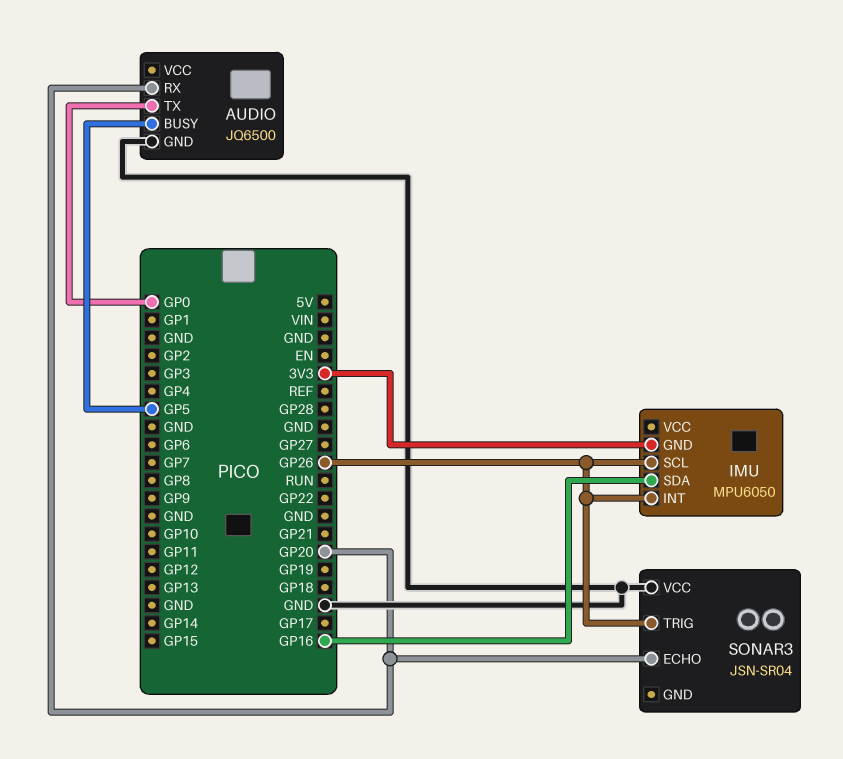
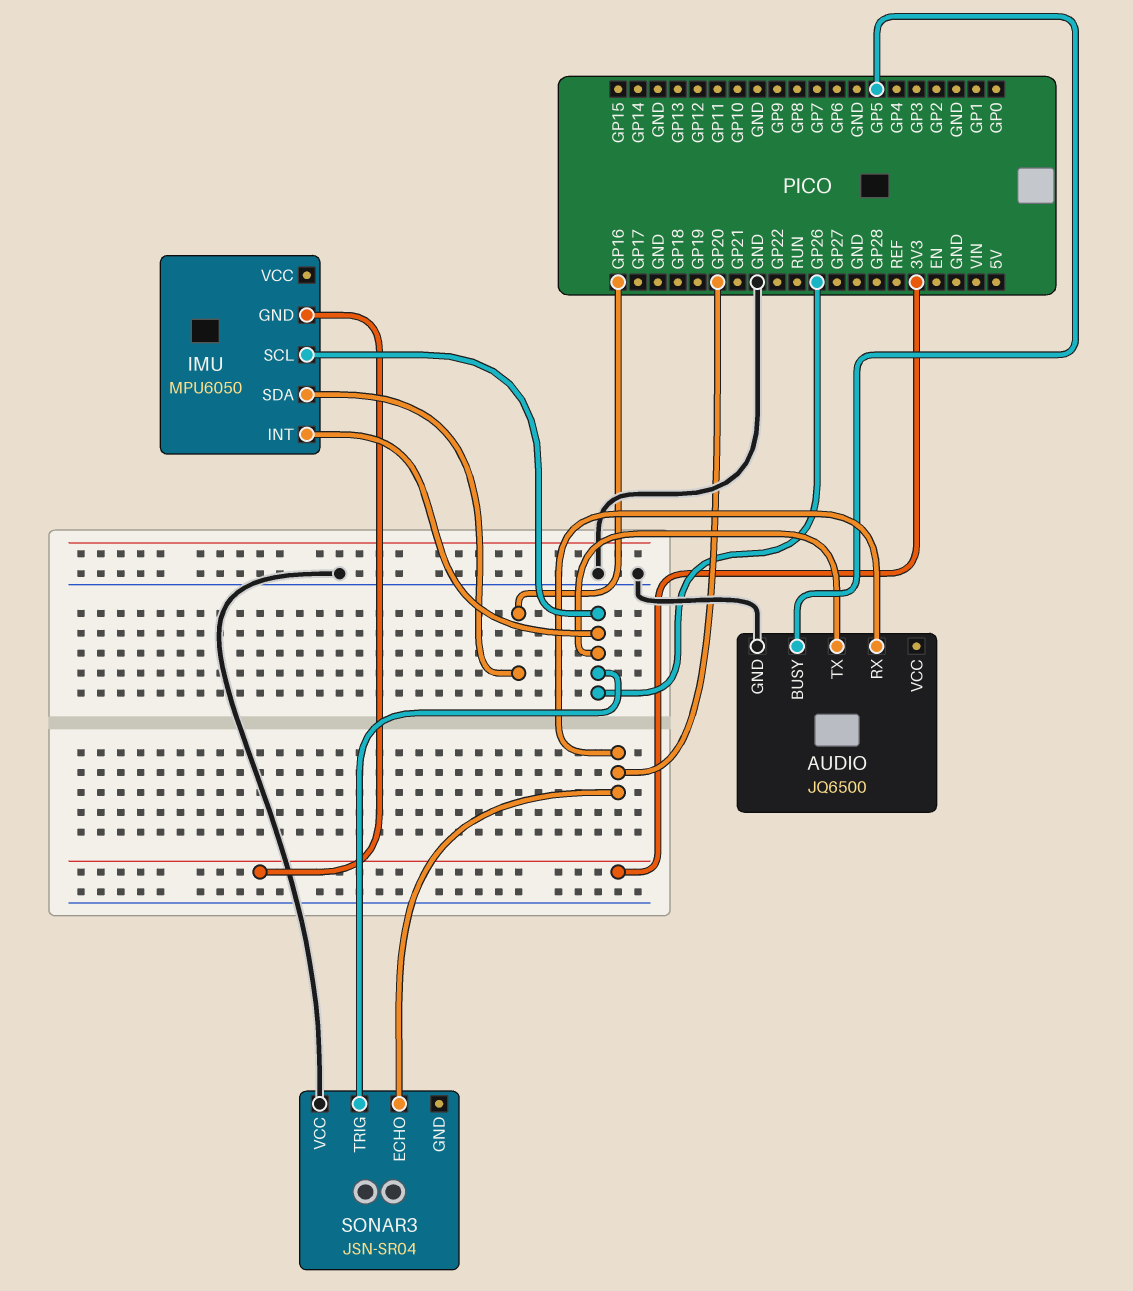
AUDIO pin TX: GP0 -> GP26

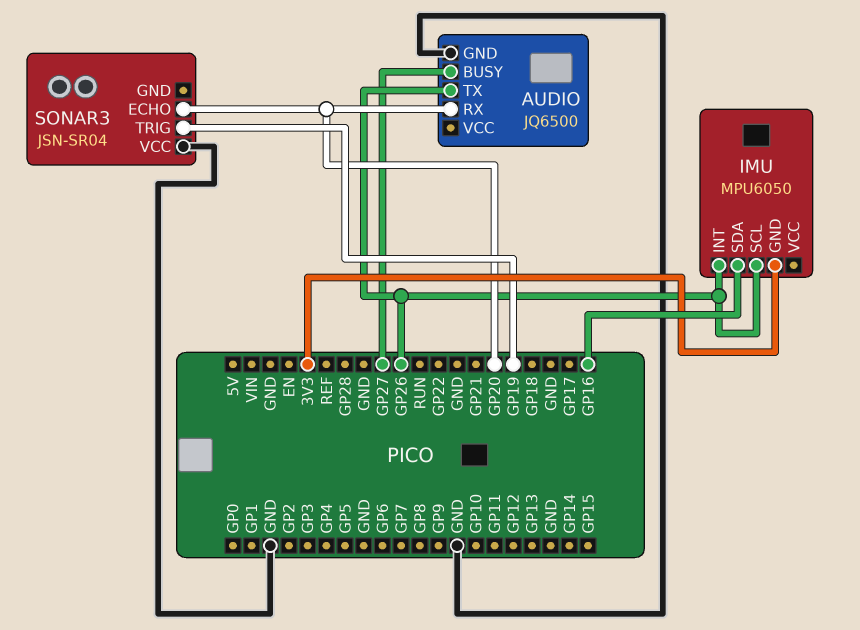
AUDIO pin BUSY: GP5 -> GP27
SONAR3 pin TRIG: GP26 -> GP19

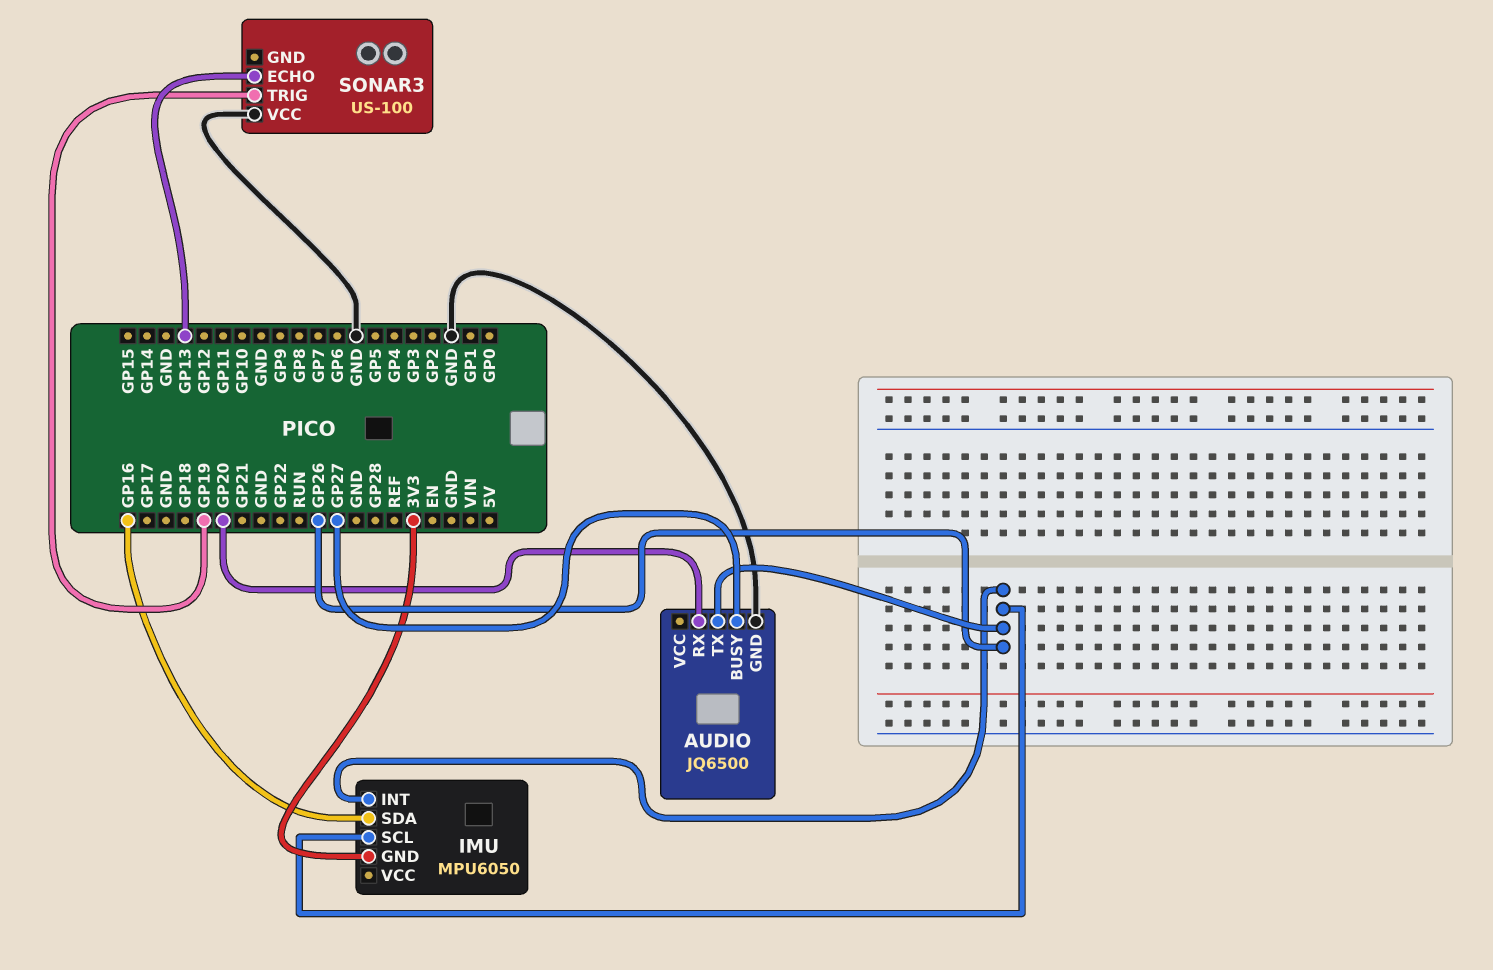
SONAR3: JSN-SR04 -> US-100
SONAR3 pin ECHO: GP20 -> GP13

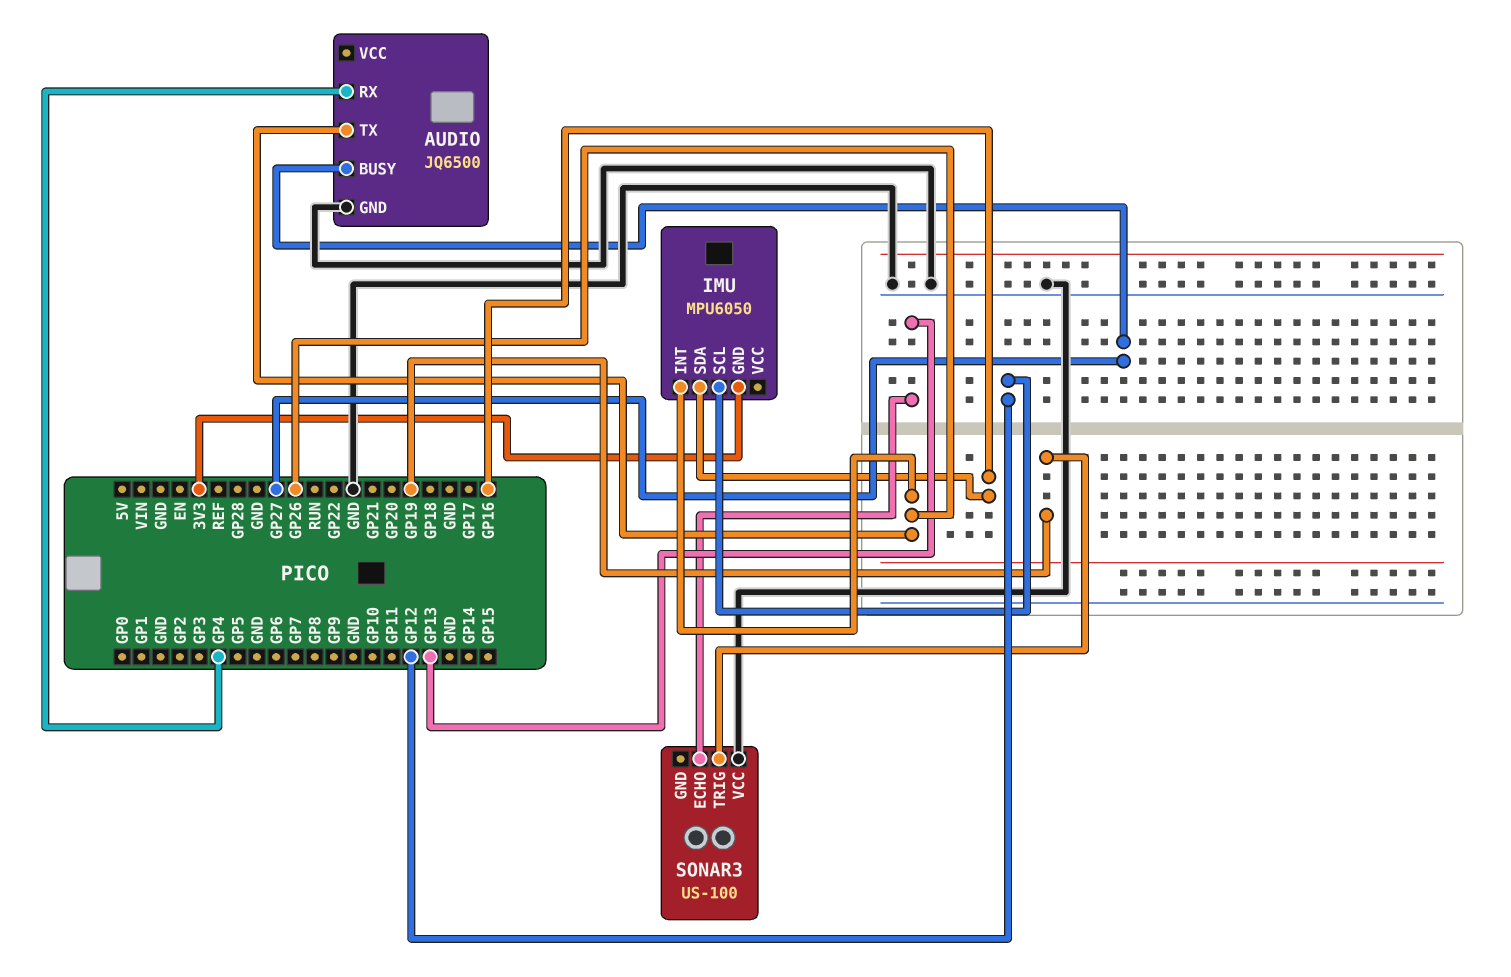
AUDIO pin RX: GP20 -> GP4
IMU pin SCL: GP26 -> GP12

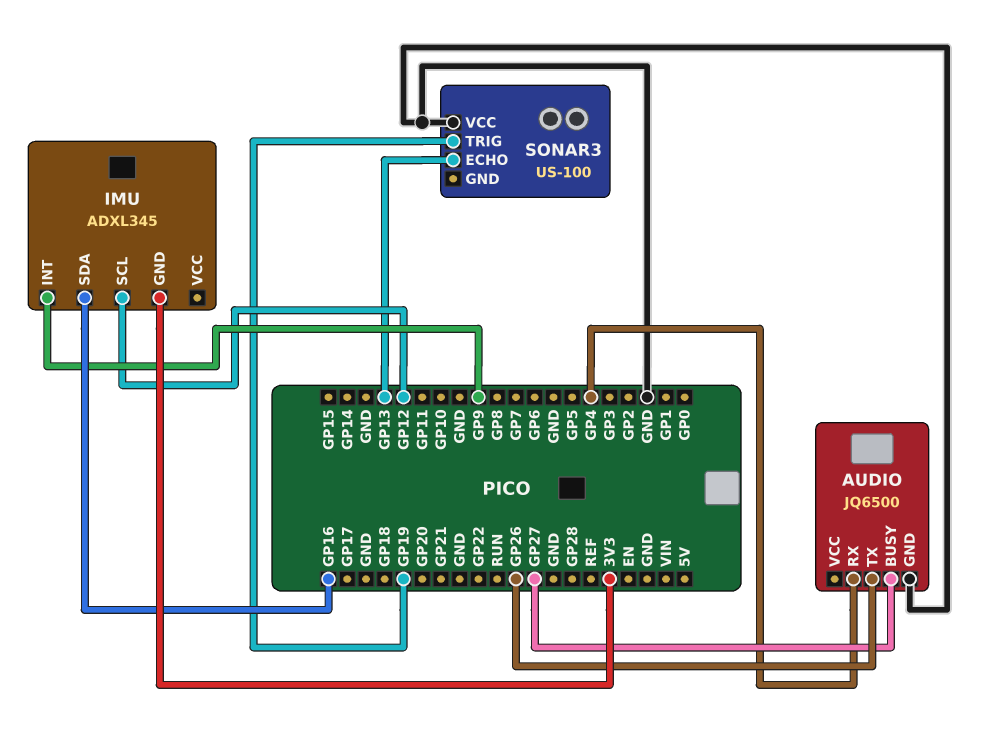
IMU: MPU6050 -> ADXL345
IMU pin INT: GP26 -> GP9

